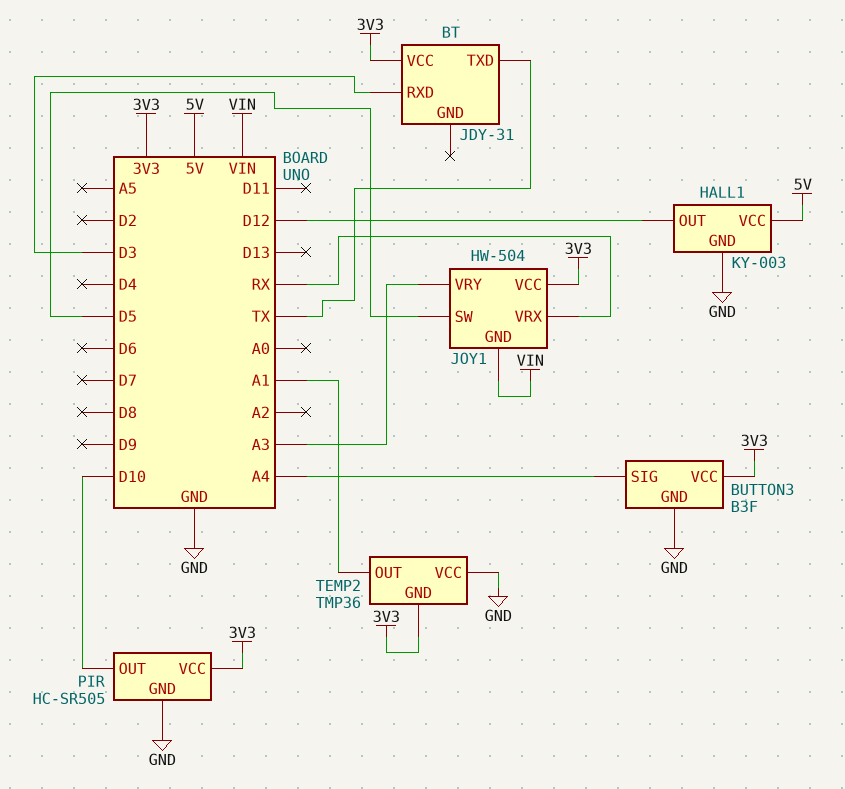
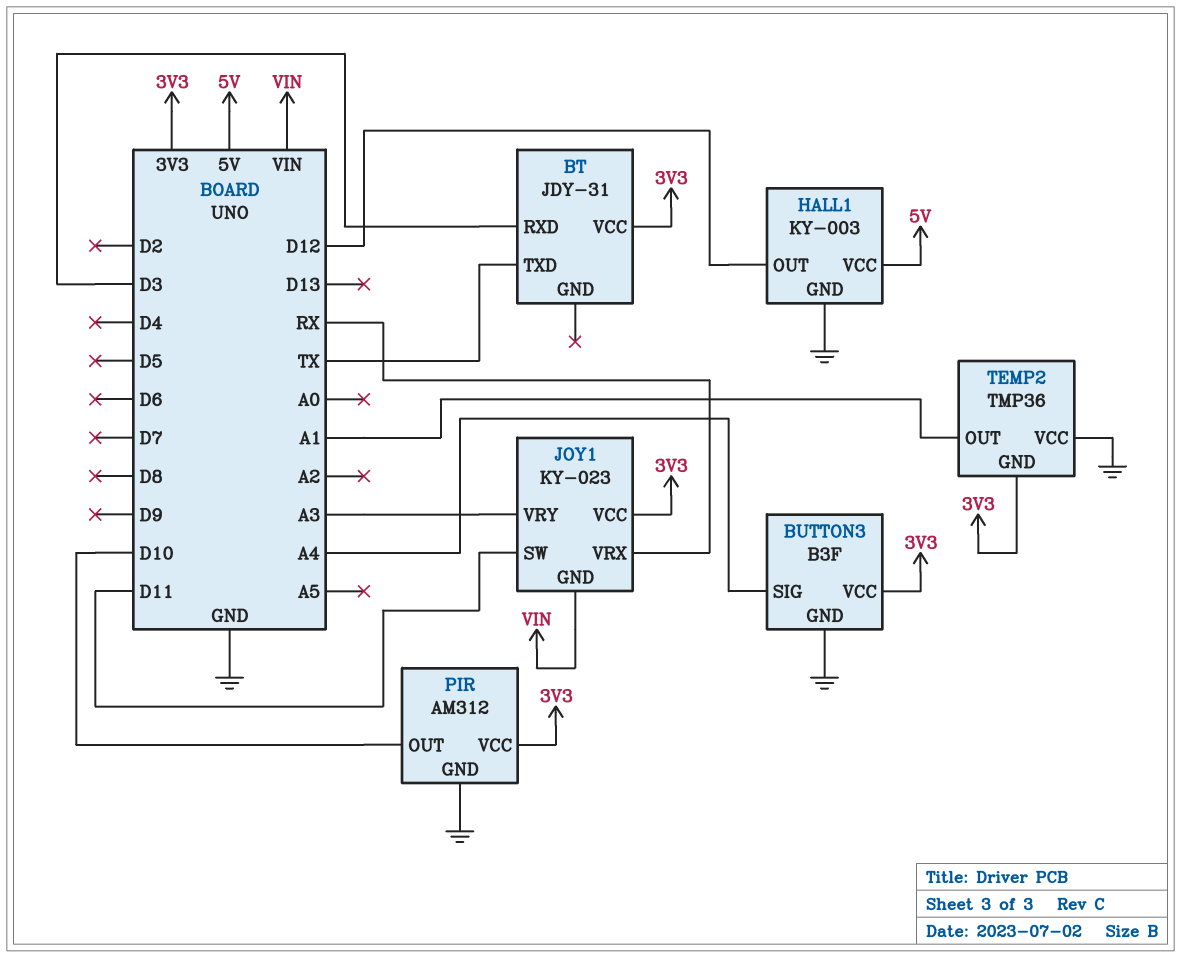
JOY1: HW-504 -> KY-023
JOY1 pin SW: D5 -> D11
PIR: HC-SR505 -> AM312

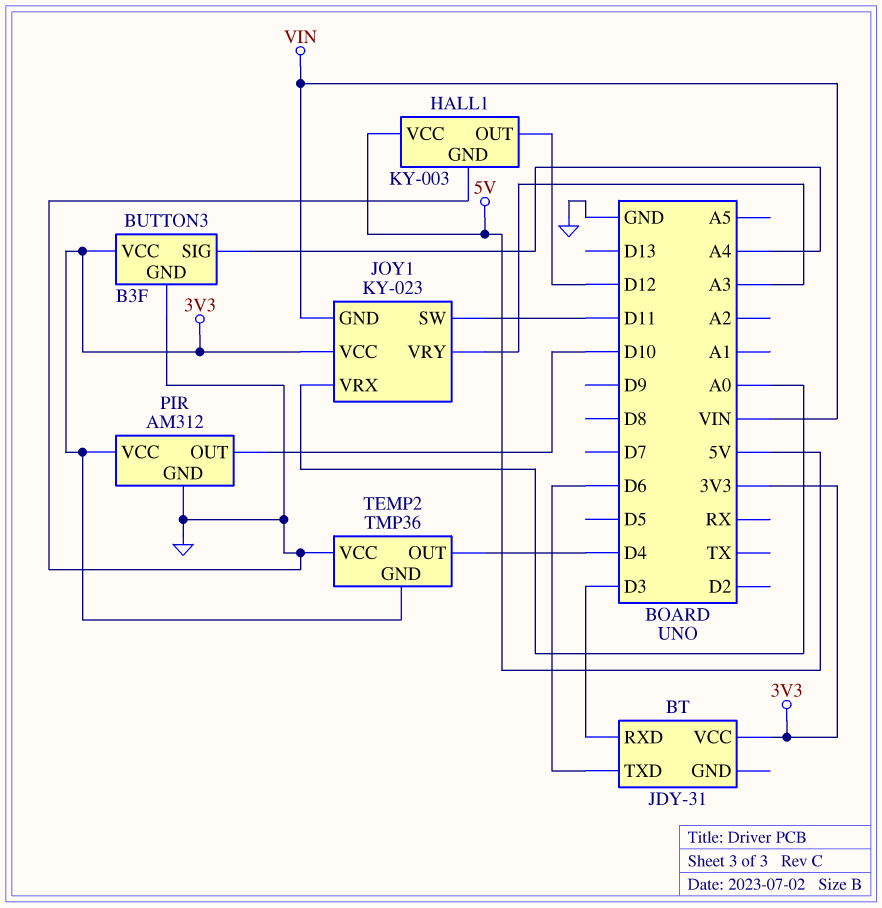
BT pin TXD: TX -> D6
JOY1 pin VRX: RX -> A0
TEMP2 pin OUT: A1 -> D4

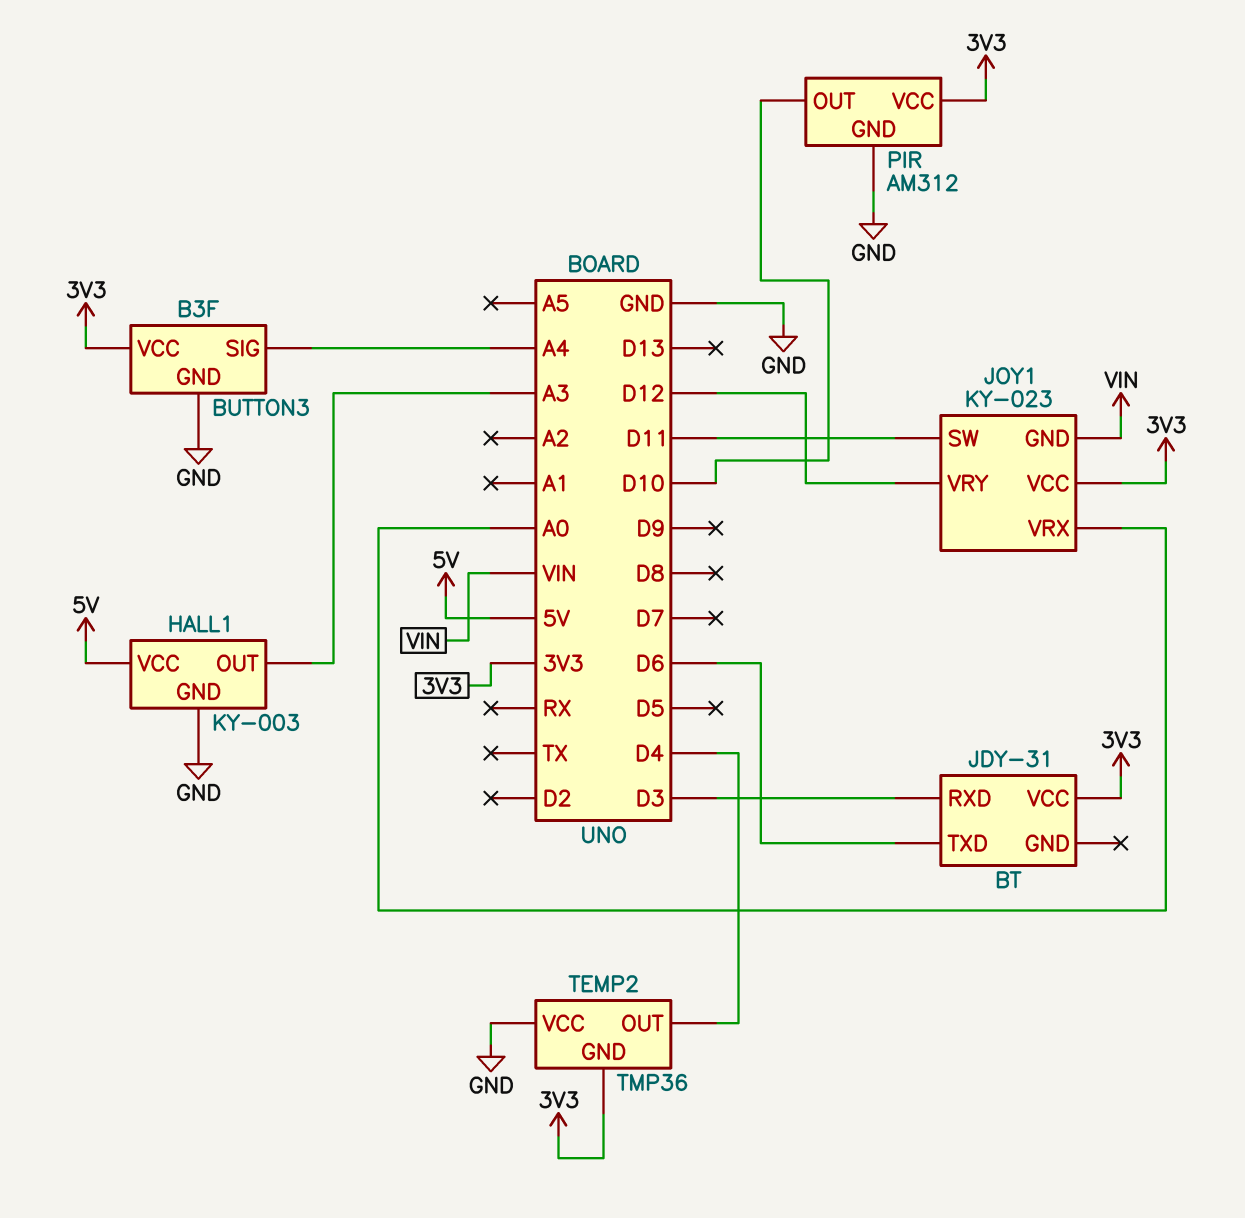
HALL1 pin OUT: D12 -> A3
JOY1 pin VRY: A3 -> D12

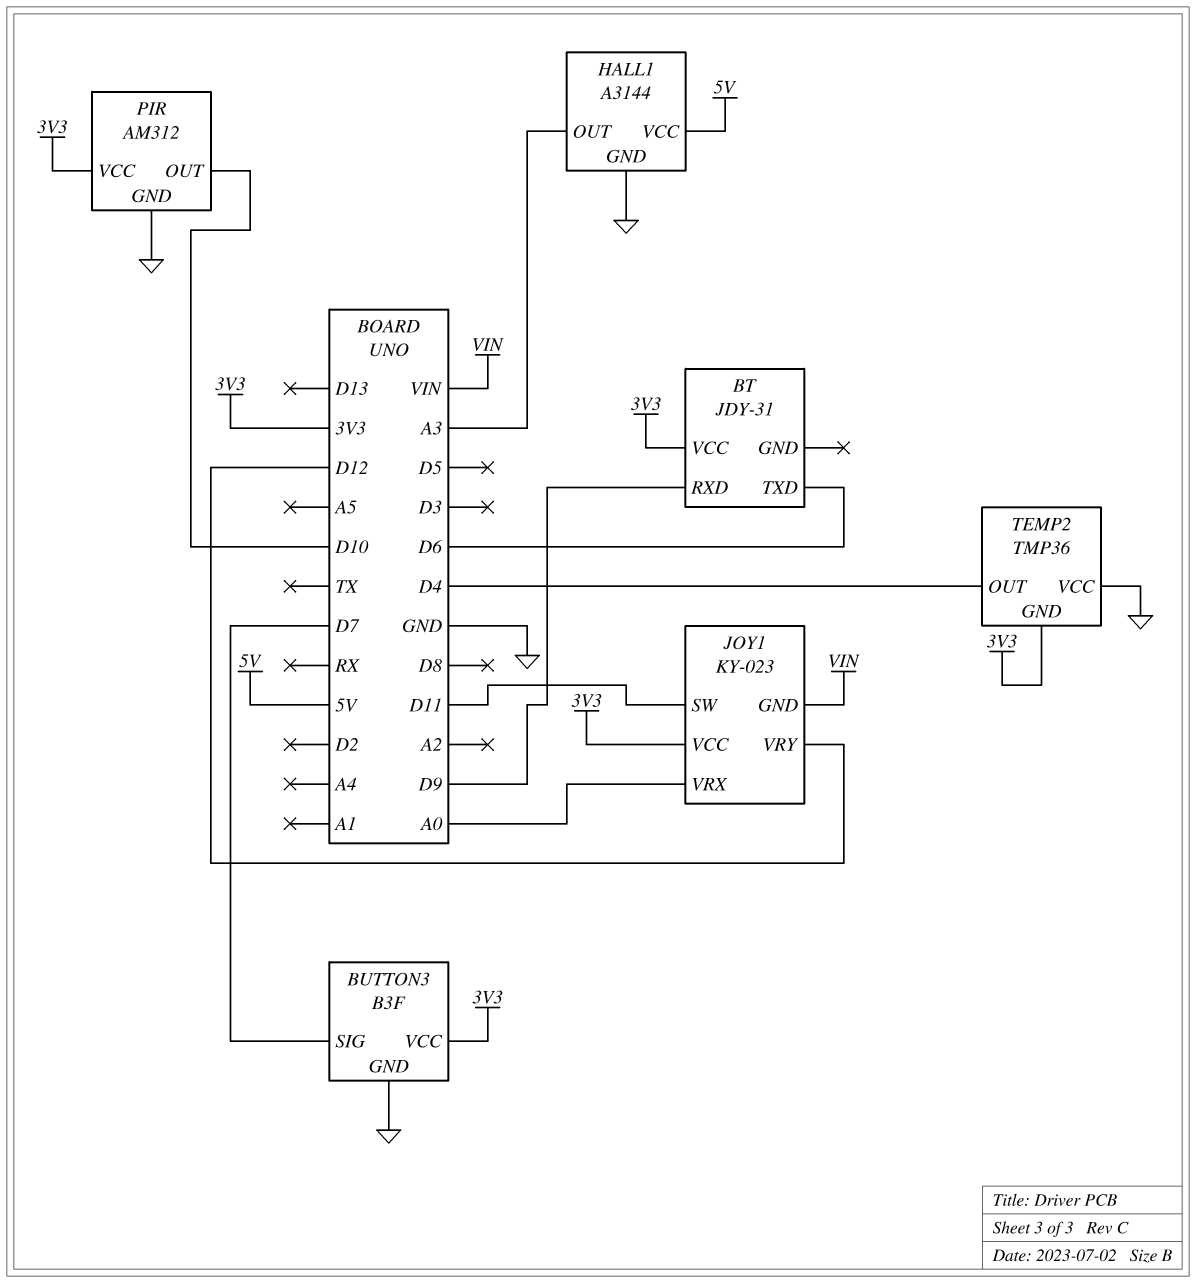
BT pin RXD: D3 -> D9
BUTTON3 pin SIG: A4 -> D7
HALL1: KY-003 -> A3144

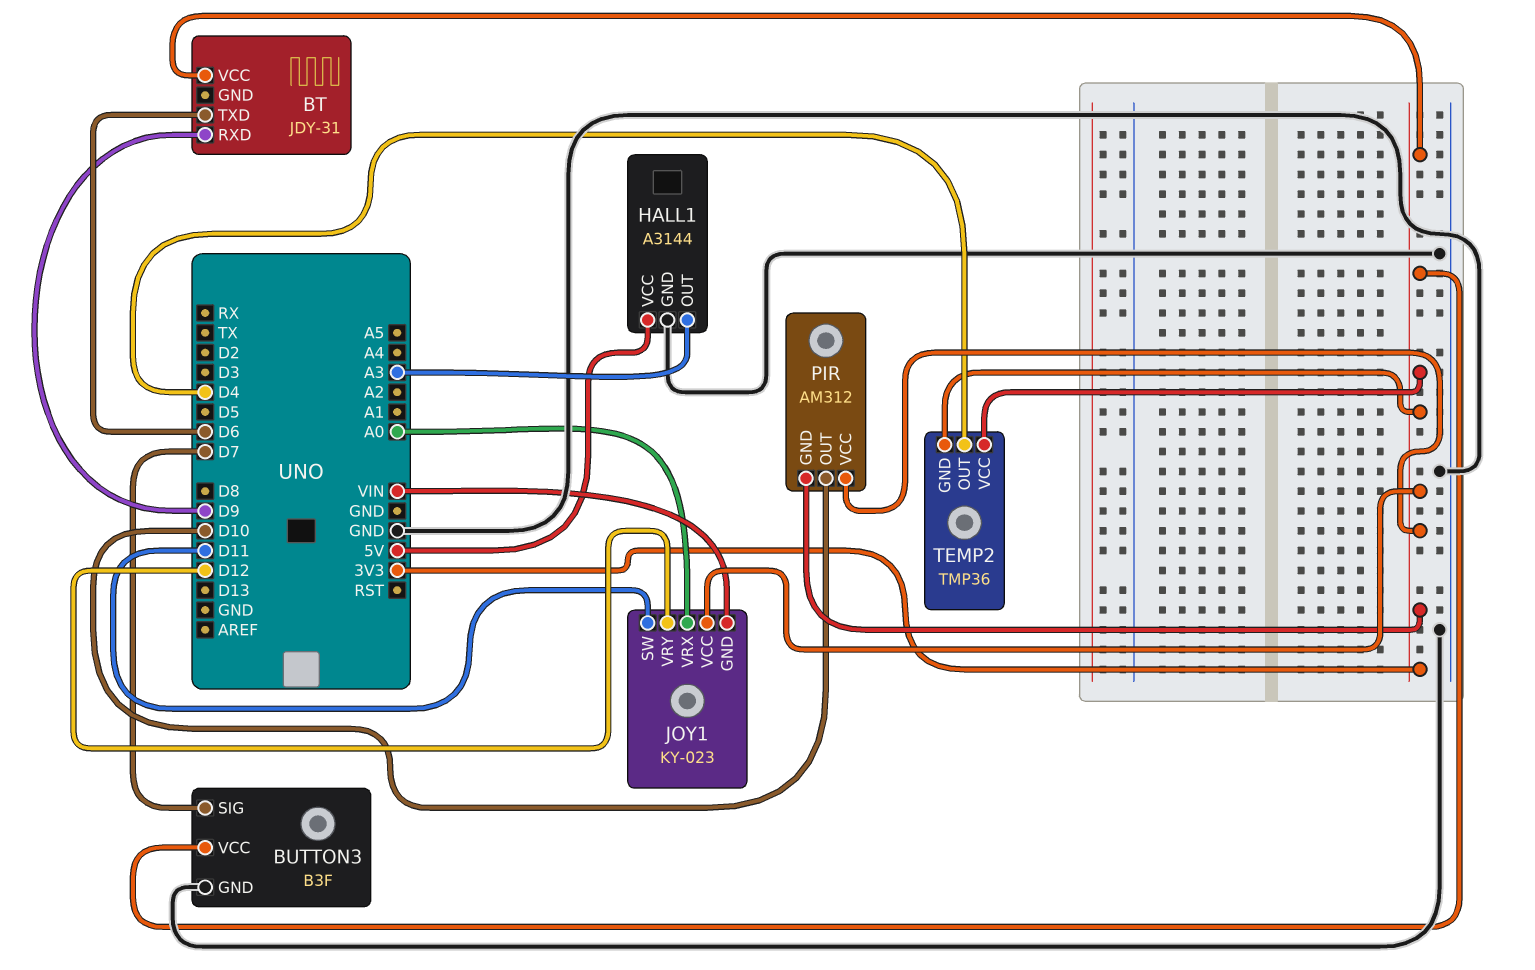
PIR pin GND: GND -> 3V3
TEMP2 pin VCC: GND -> 3V3

